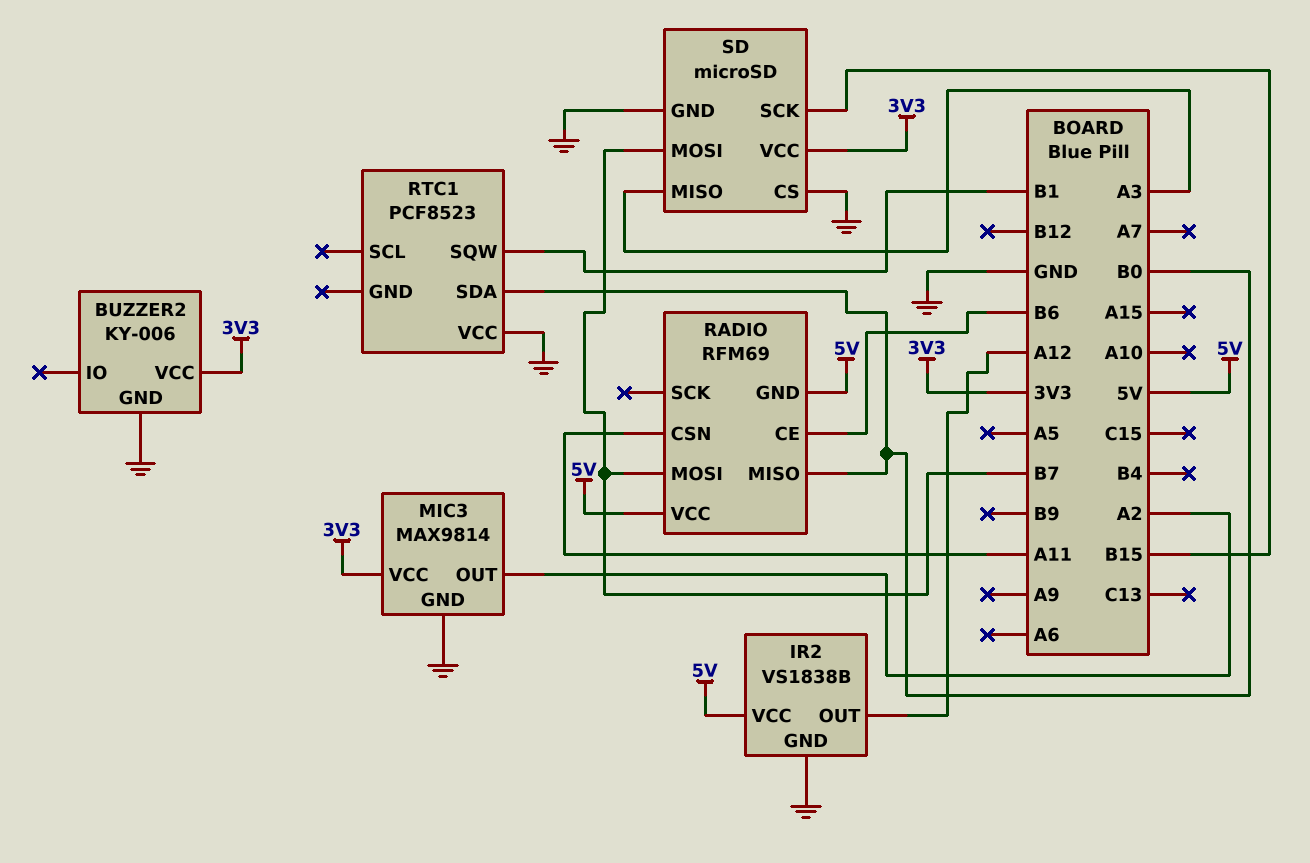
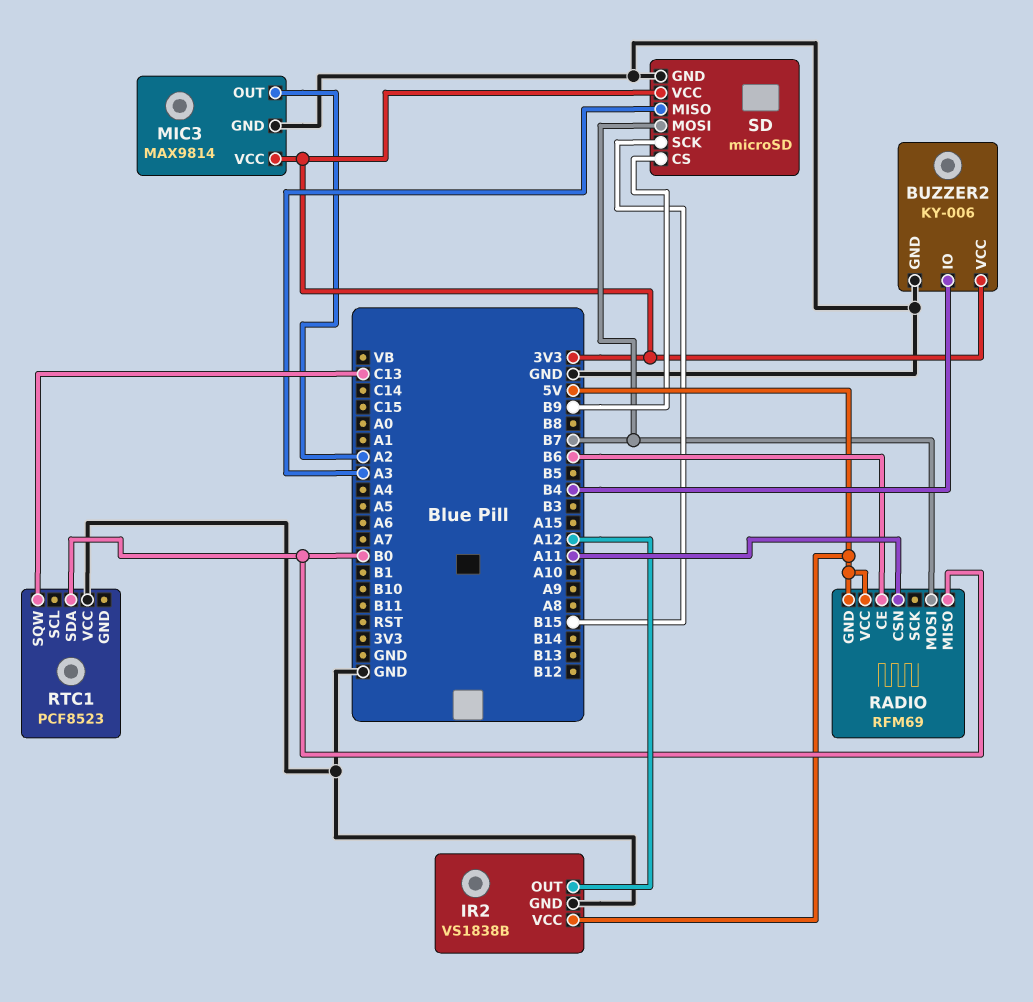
BUZZER2 pin IO: none -> B4
RTC1 pin SQW: B1 -> C13
SD pin CS: GND -> B9

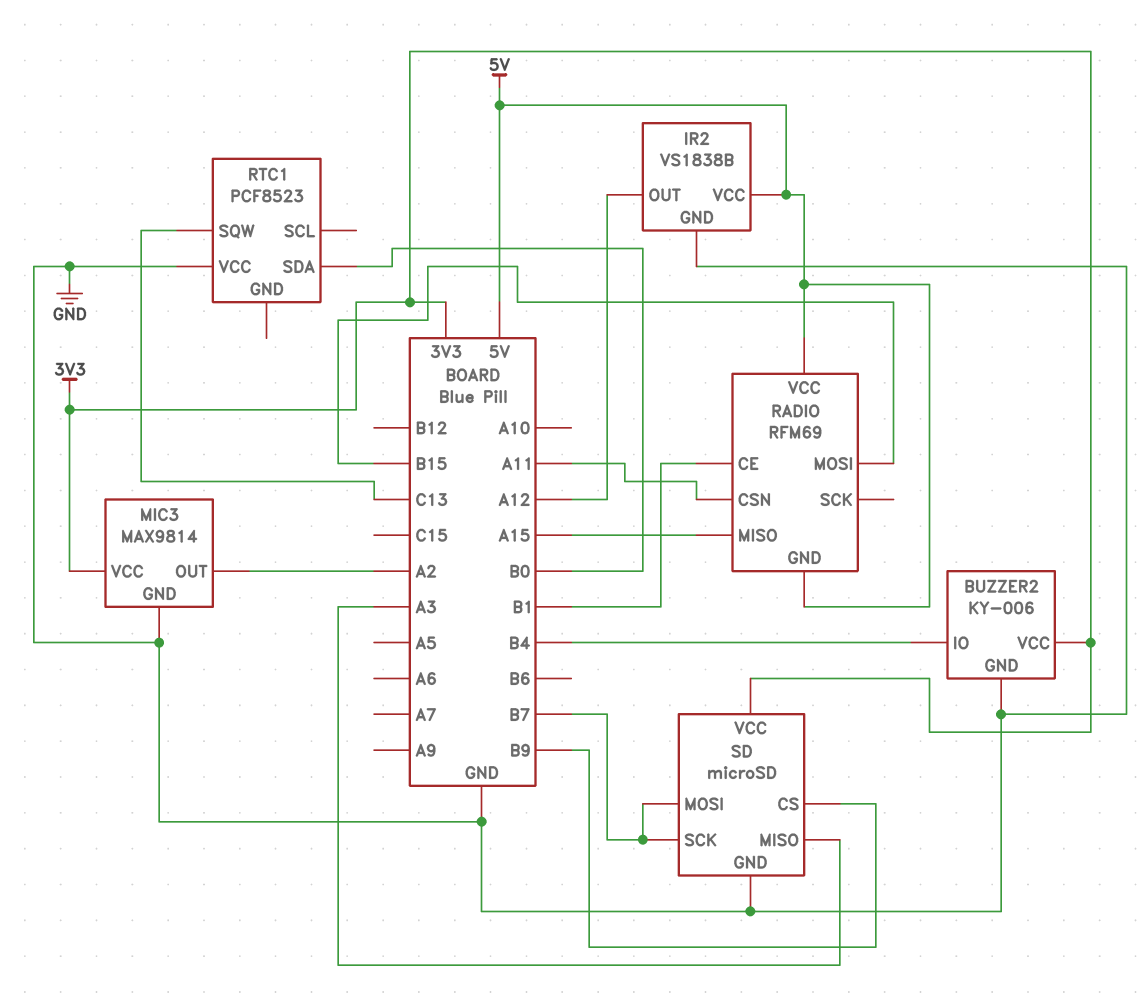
RADIO pin CE: B6 -> B1
RADIO pin MISO: B0 -> A15
RADIO pin MOSI: B7 -> B15
SD pin SCK: B15 -> B7

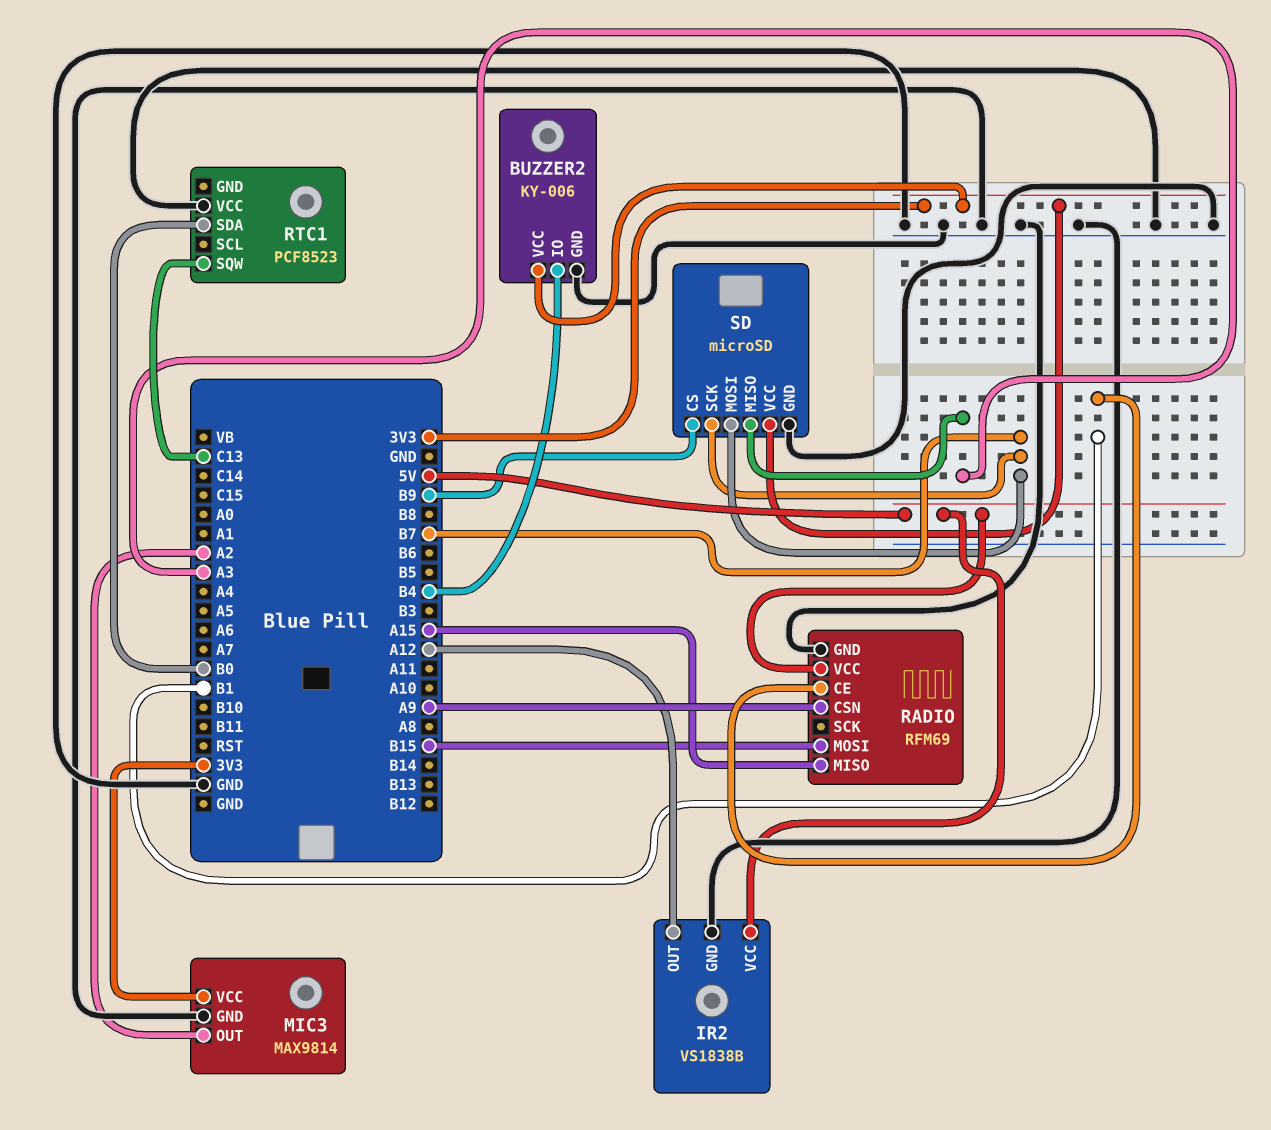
RADIO pin CSN: A11 -> A9
RADIO pin GND: 5V -> GND

